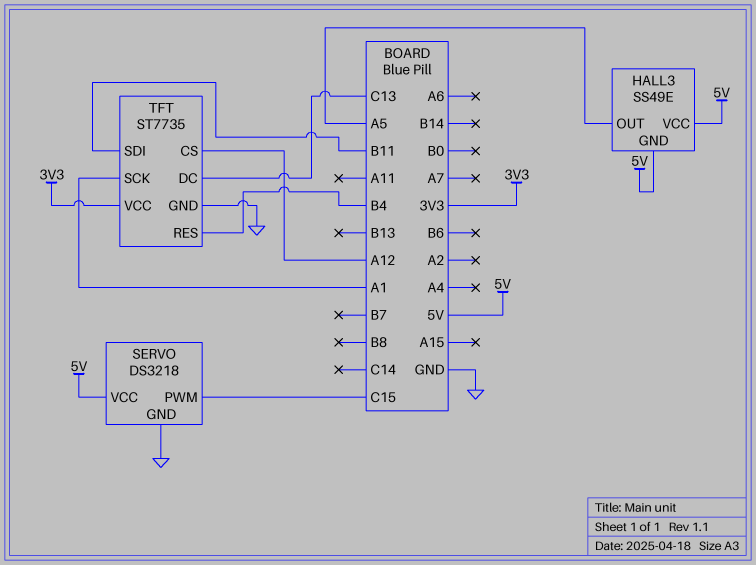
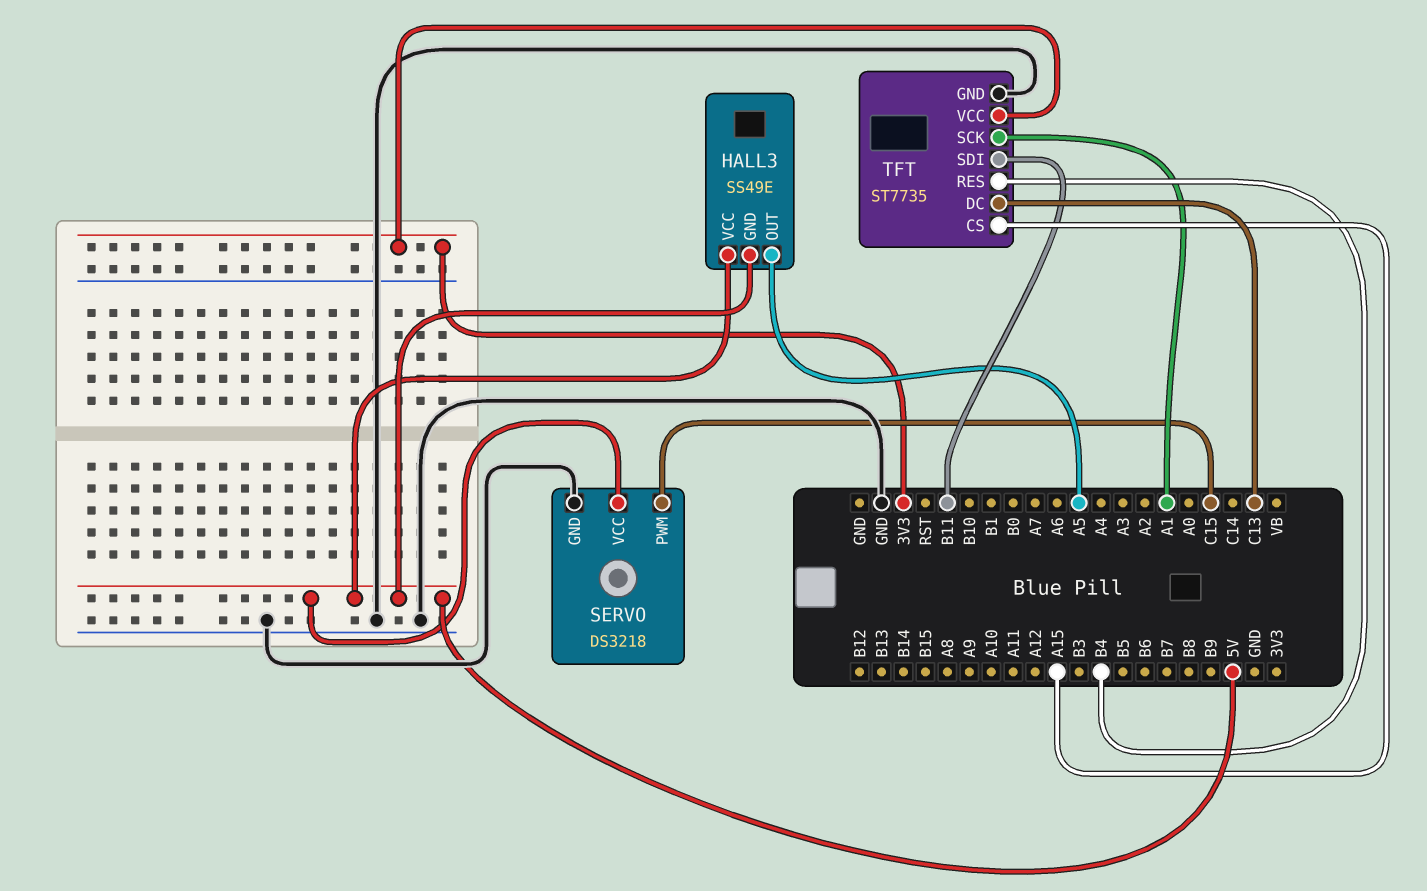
TFT pin CS: A12 -> A15

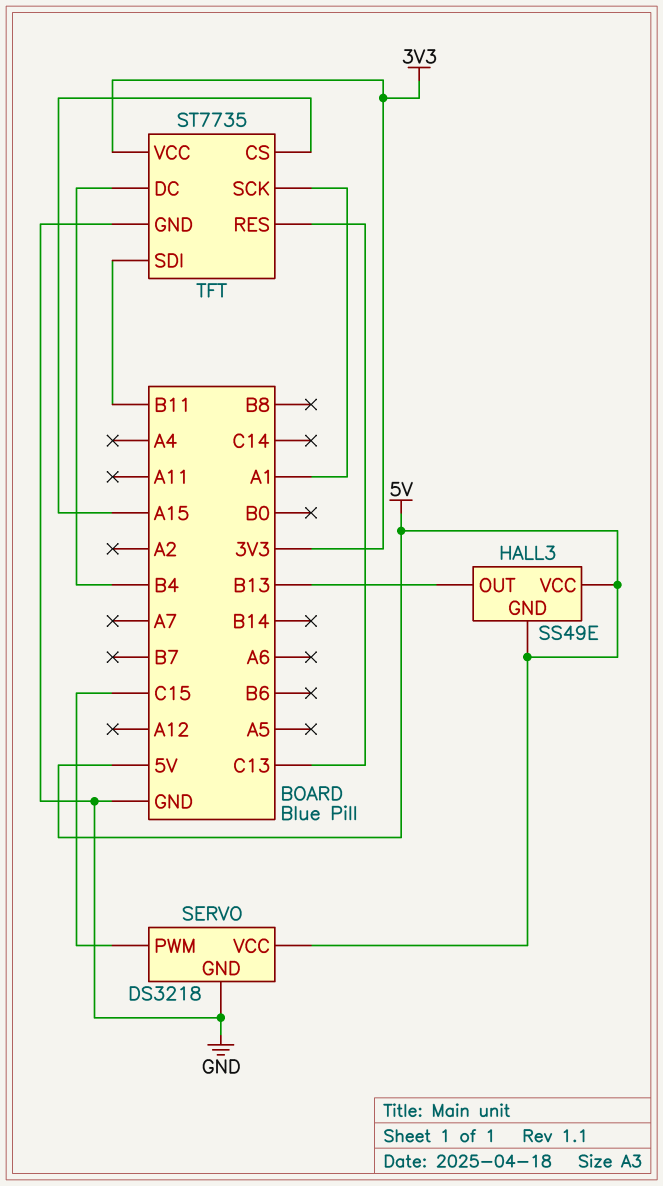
HALL3 pin OUT: A5 -> B13
TFT pin DC: C13 -> B4
TFT pin RES: B4 -> C13

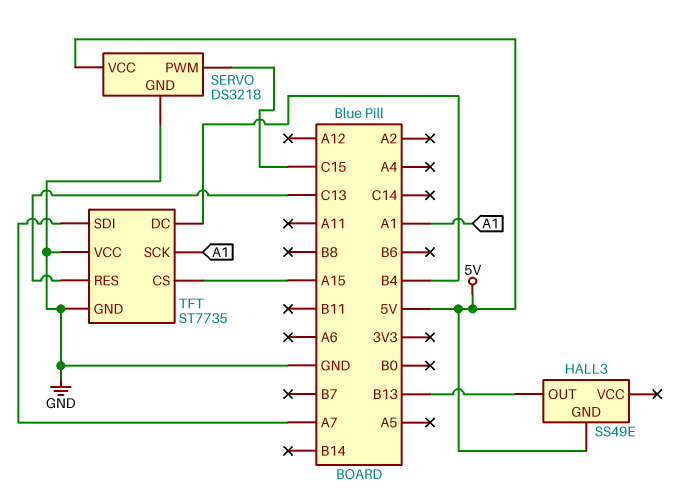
HALL3 pin VCC: 5V -> none
TFT pin SDI: B11 -> A7
TFT pin VCC: 3V3 -> GND

